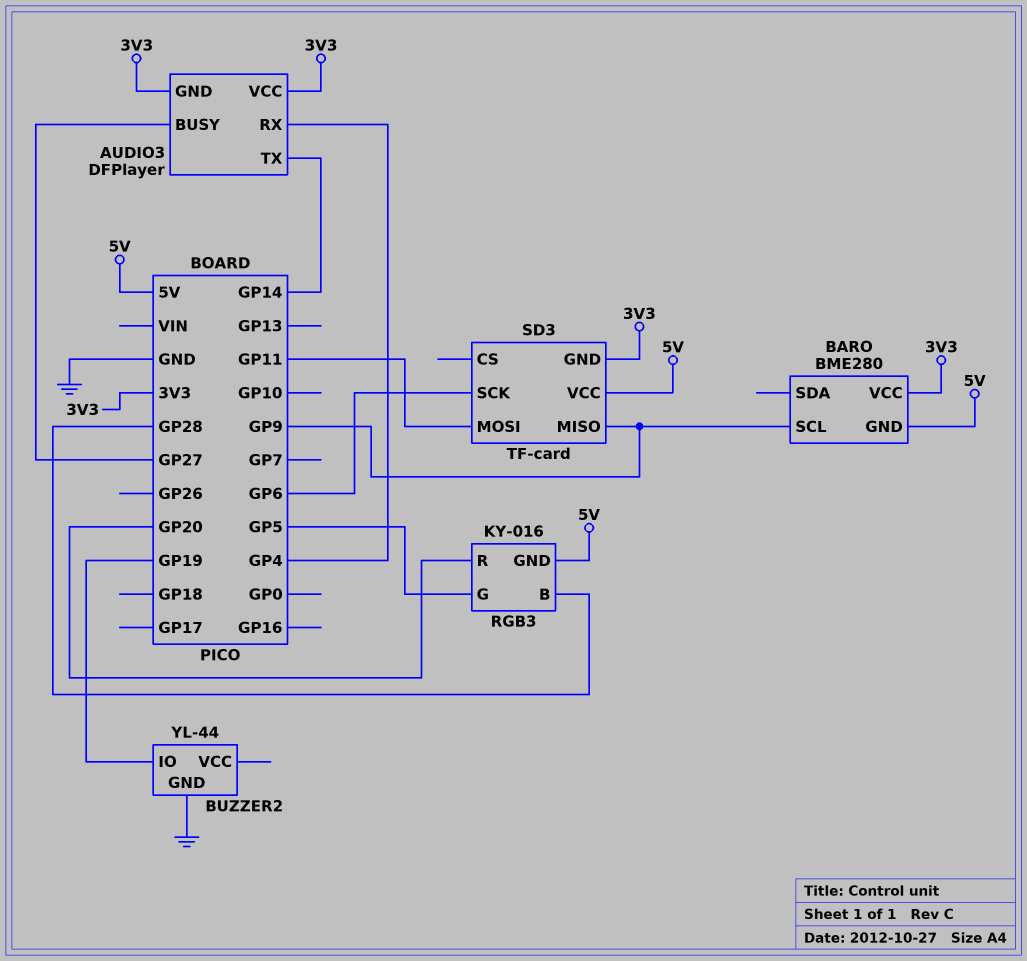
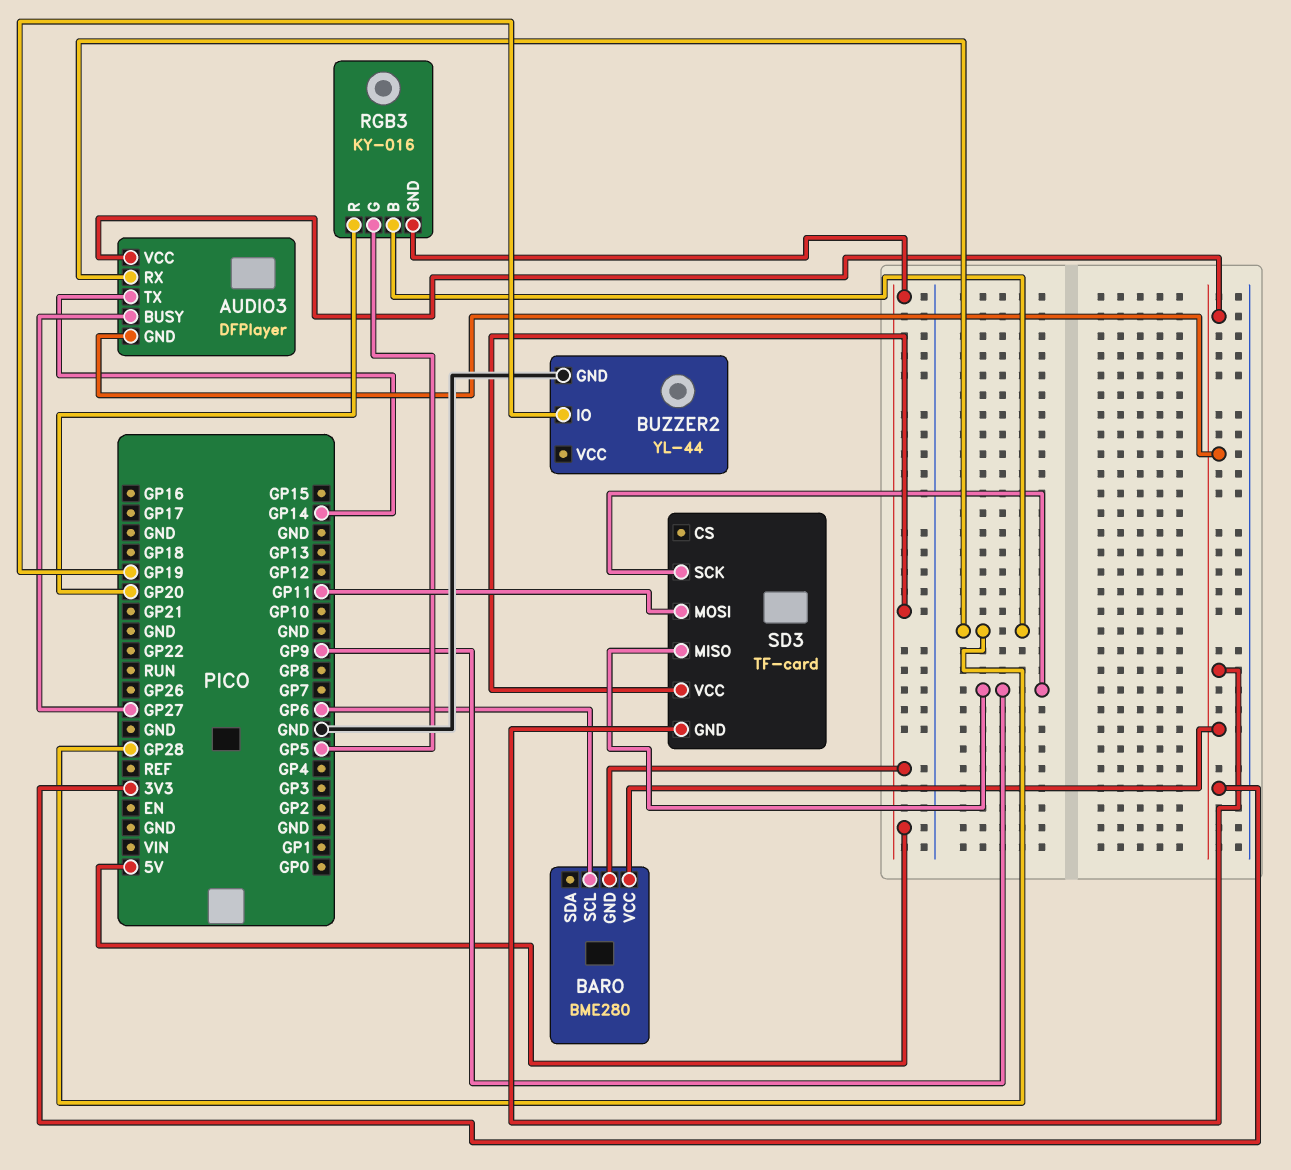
AUDIO3 pin RX: GP4 -> GP28
BARO pin SCL: GP9 -> GP6
SD3 pin SCK: GP6 -> GP9

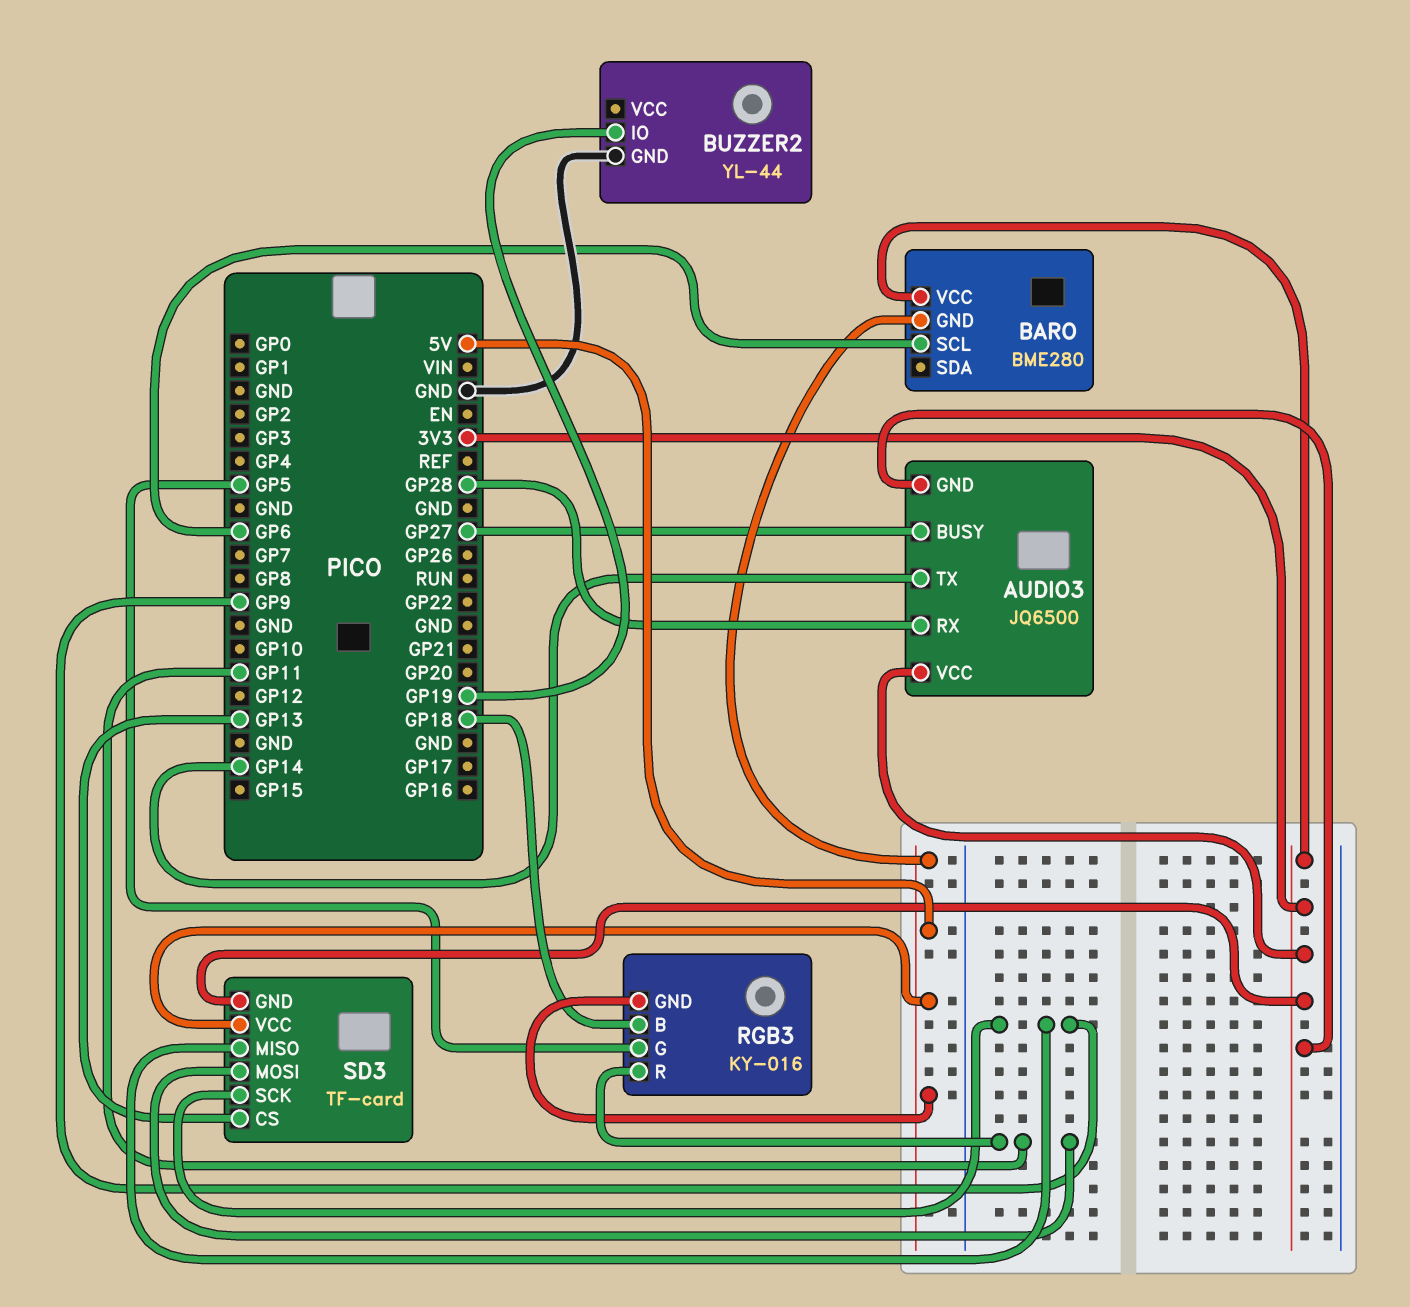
AUDIO3: DFPlayer -> JQ6500
RGB3 pin B: GP28 -> GP18
RGB3 pin R: GP20 -> GP11
SD3 pin CS: none -> GP13

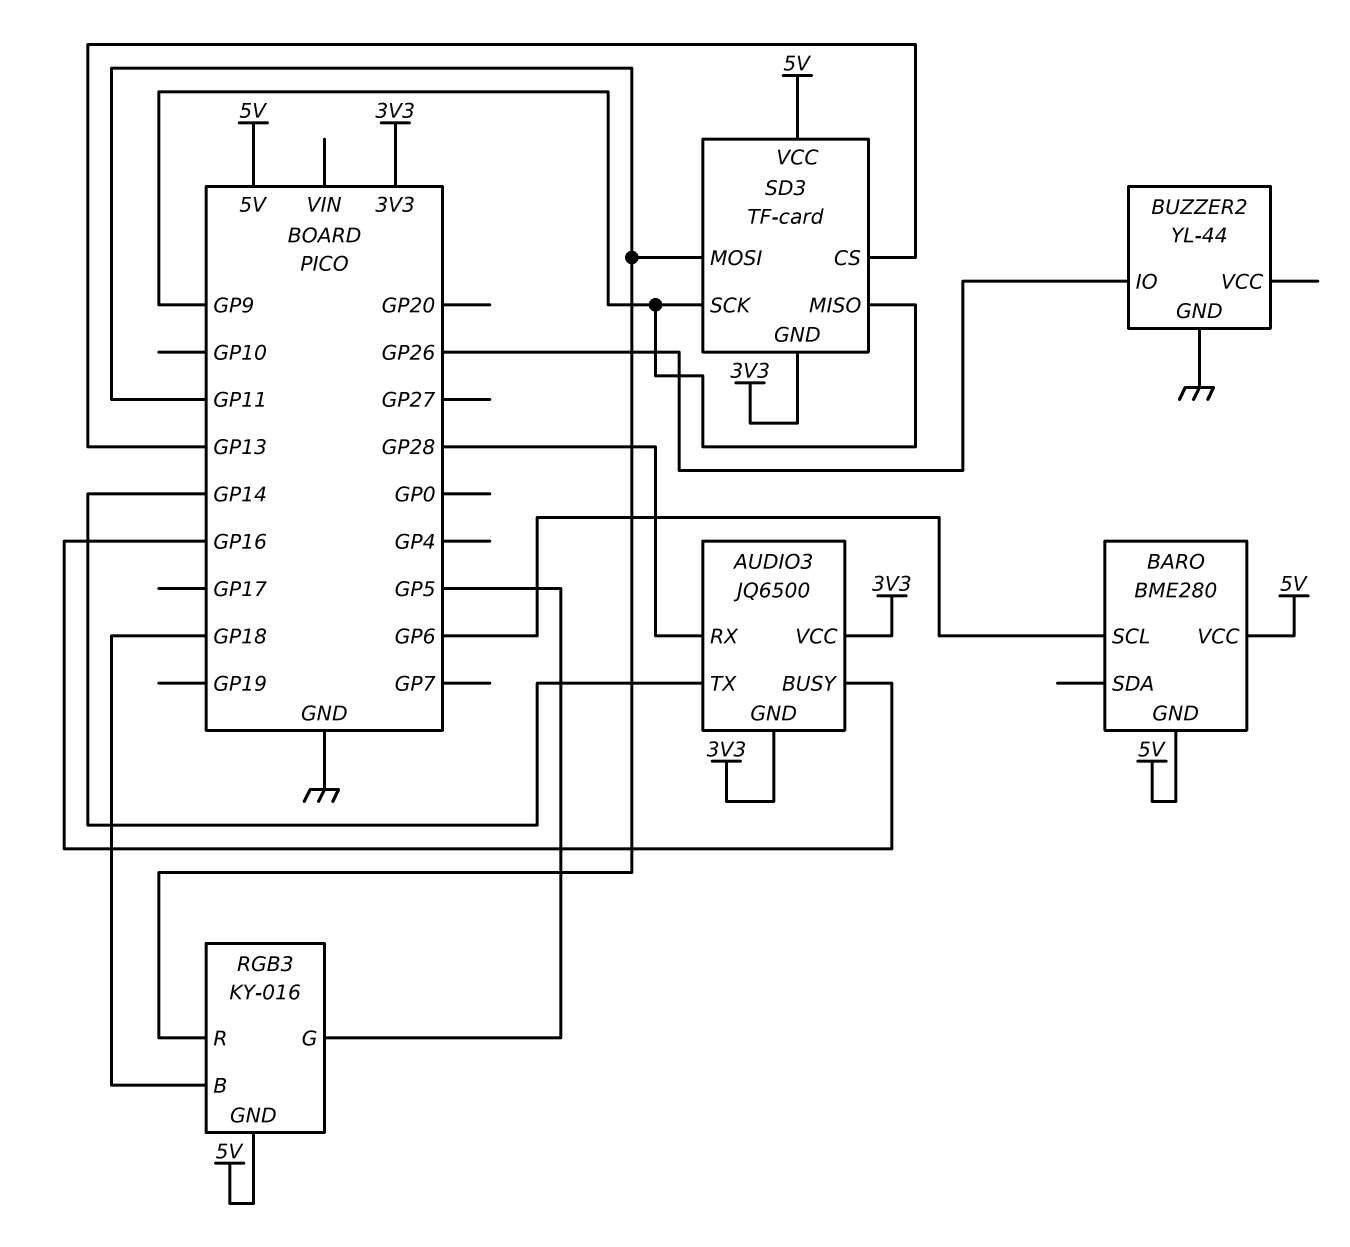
AUDIO3 pin BUSY: GP27 -> GP16
BARO pin VCC: 3V3 -> 5V
BUZZER2 pin IO: GP19 -> GP26

